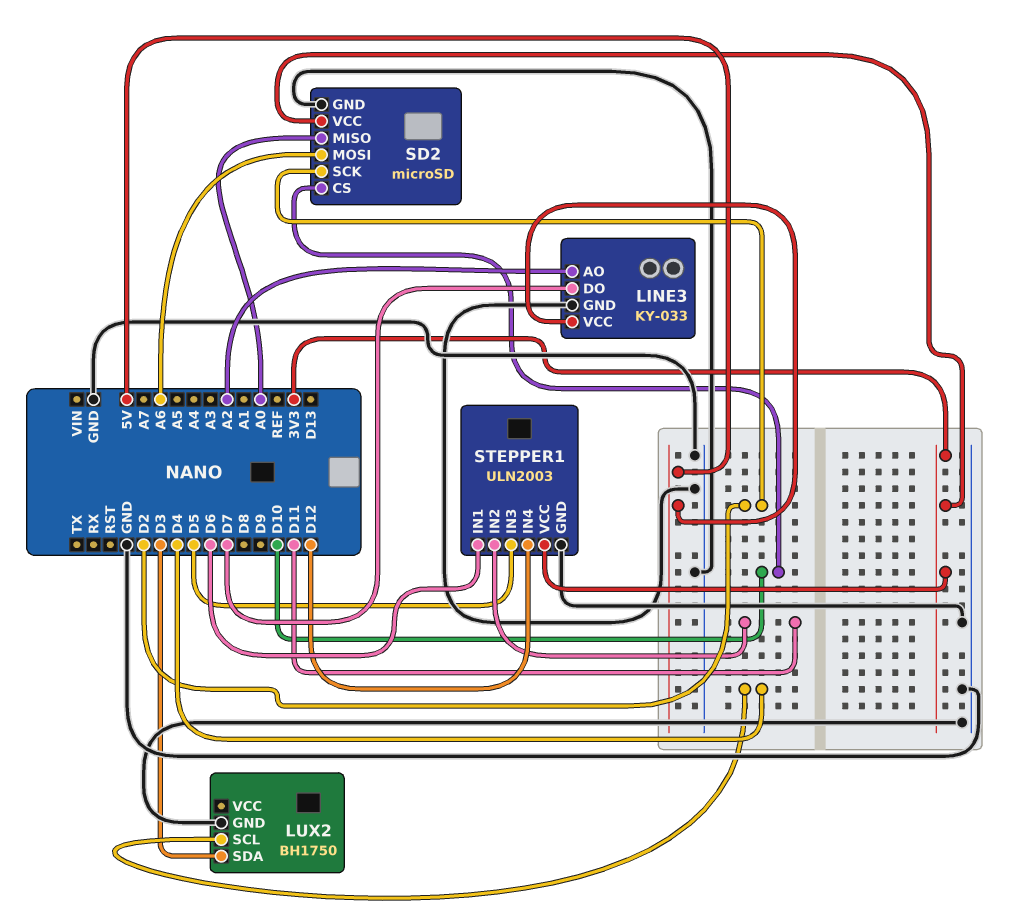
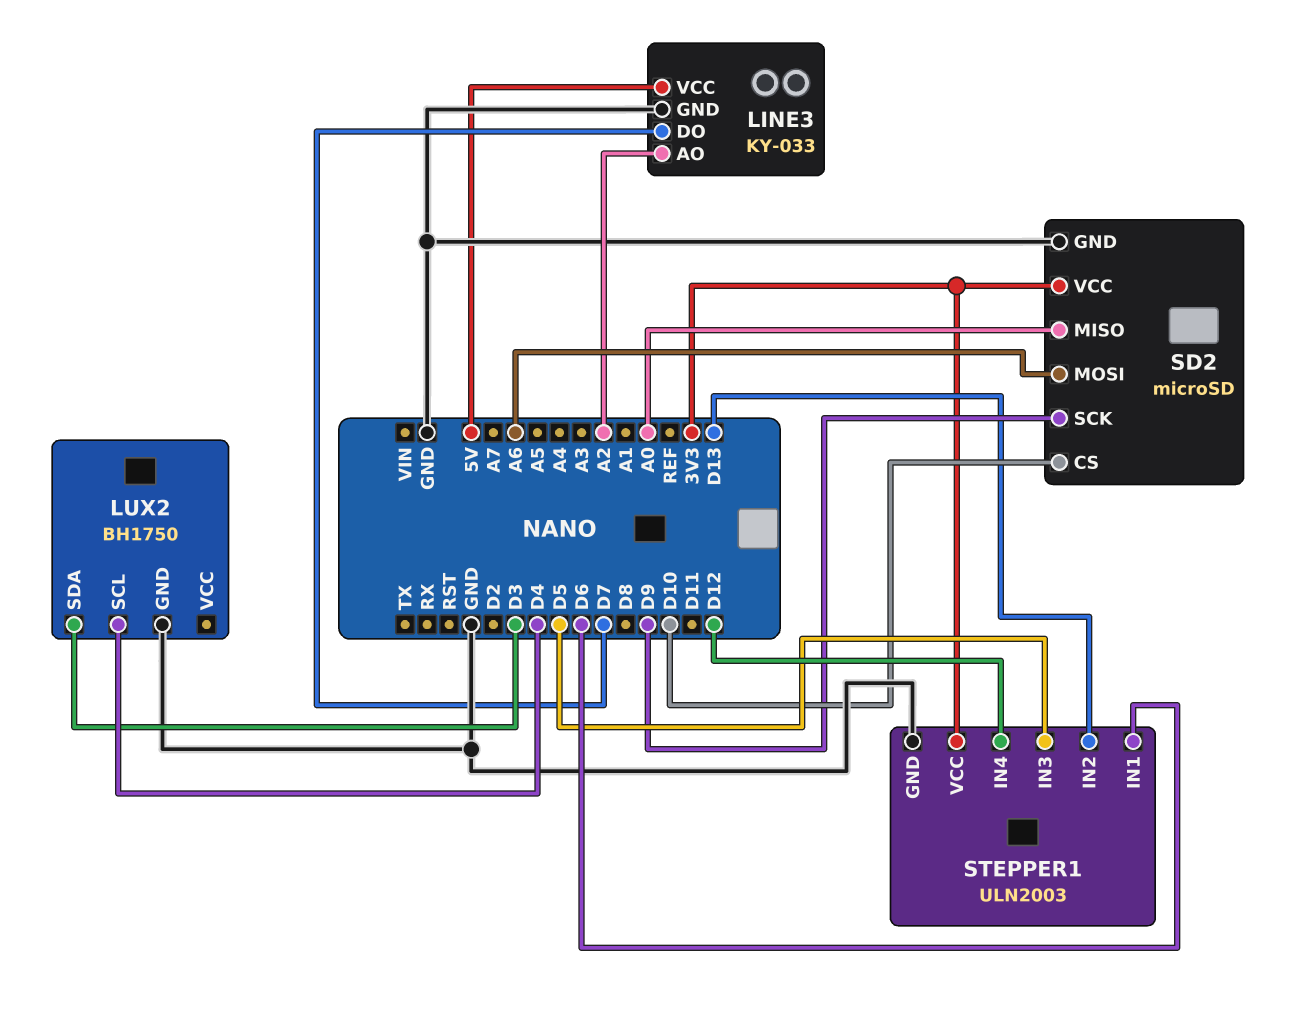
SD2 pin SCK: D2 -> D9
STEPPER1 pin IN2: D11 -> D13

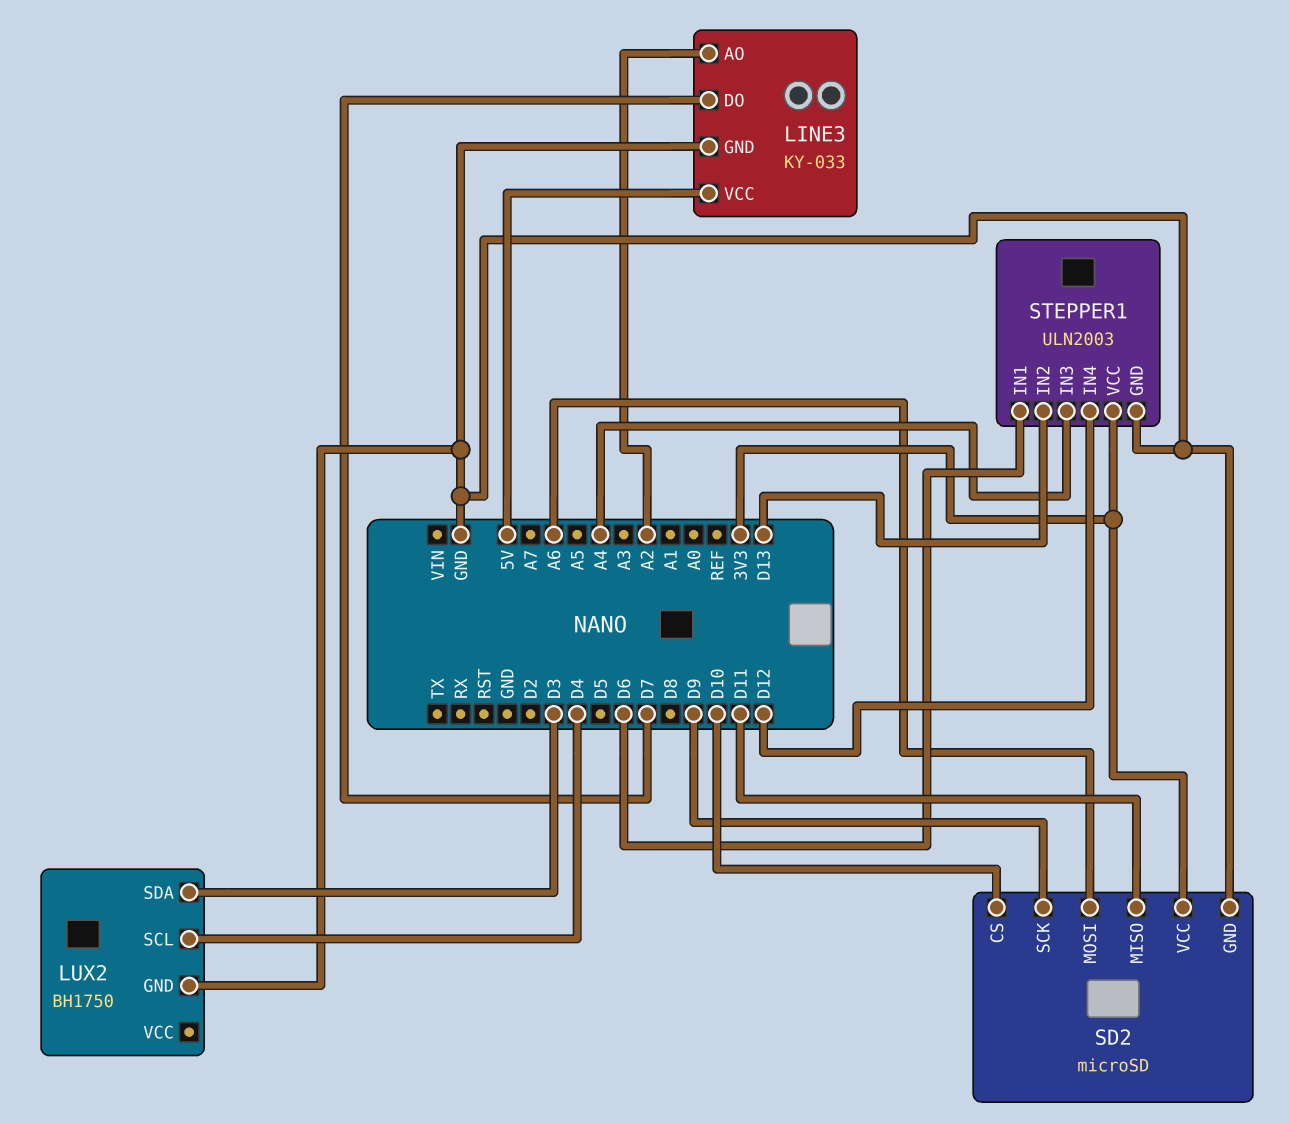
SD2 pin MISO: A0 -> D11
STEPPER1 pin IN3: D5 -> A4

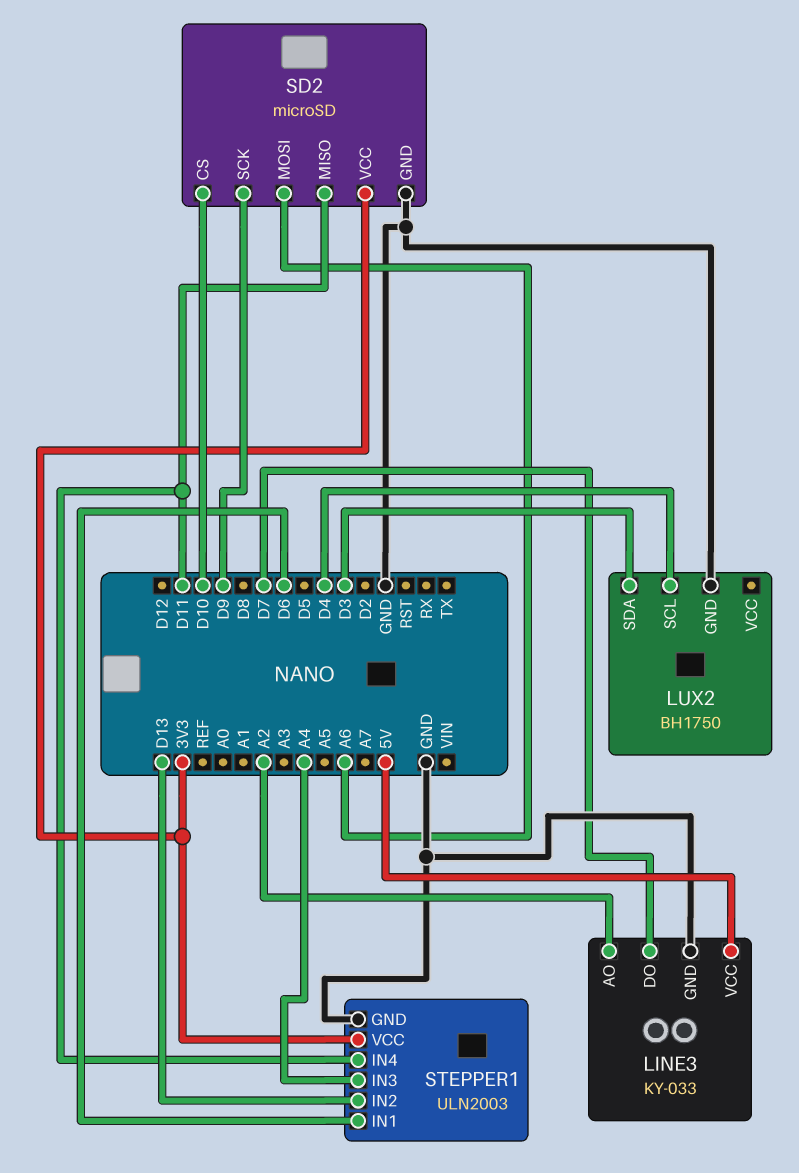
STEPPER1 pin IN4: D12 -> D11

